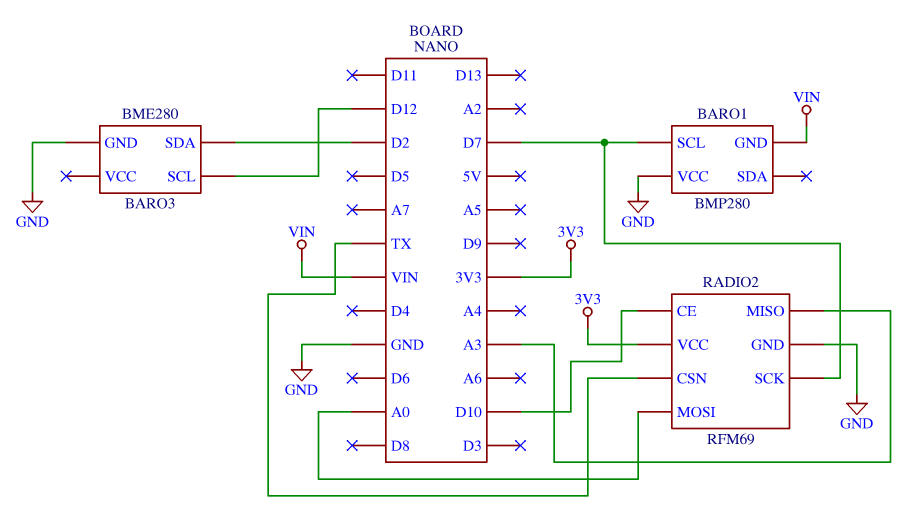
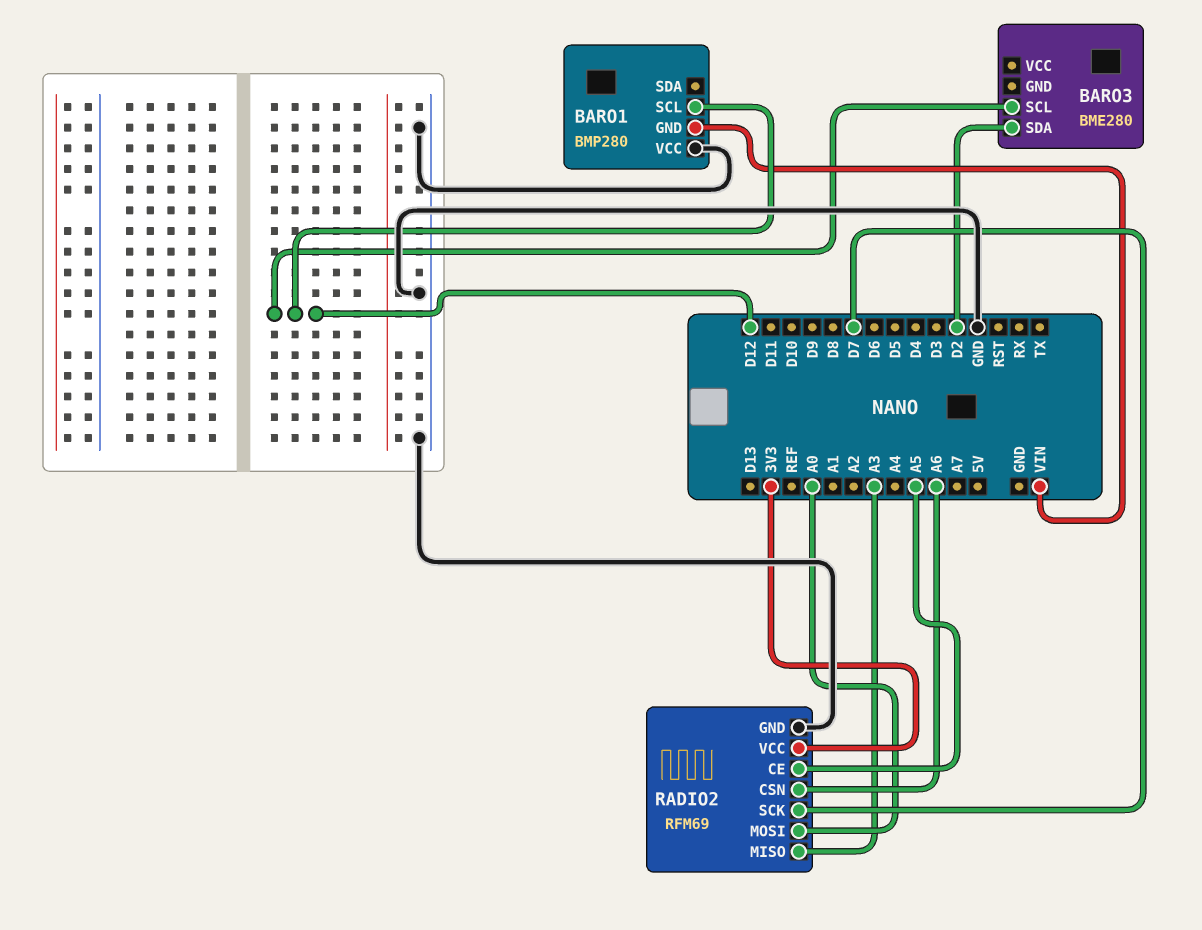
BARO1 pin SCL: D7 -> D12
BARO3 pin GND: GND -> none
RADIO2 pin CE: D10 -> A5
RADIO2 pin CSN: TX -> A6

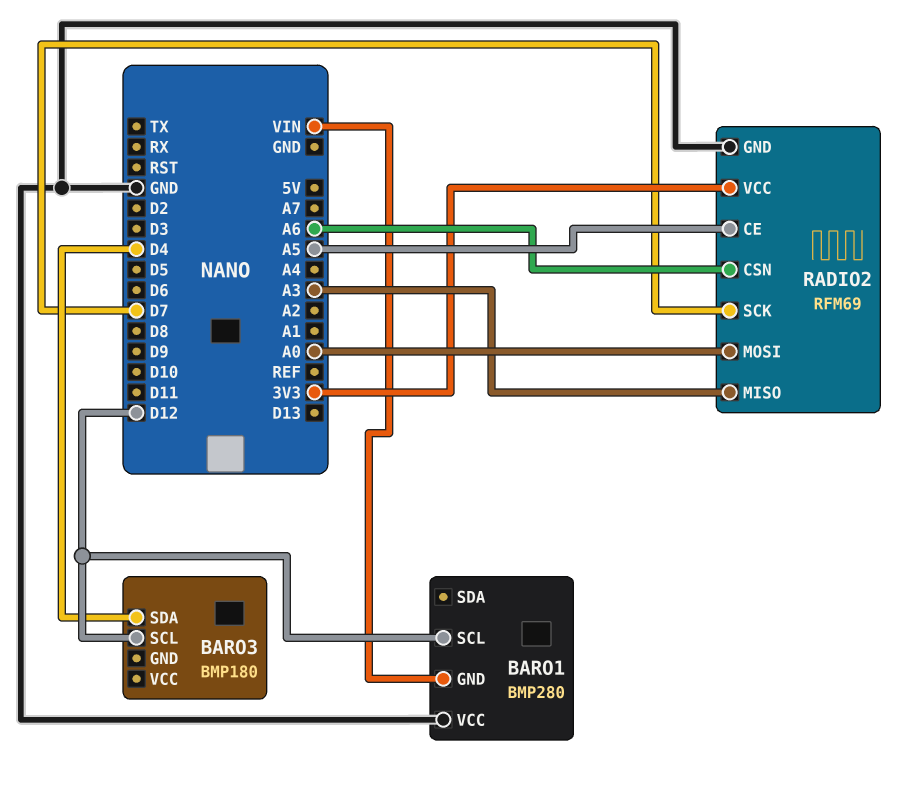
BARO3: BME280 -> BMP180
BARO3 pin SDA: D2 -> D4

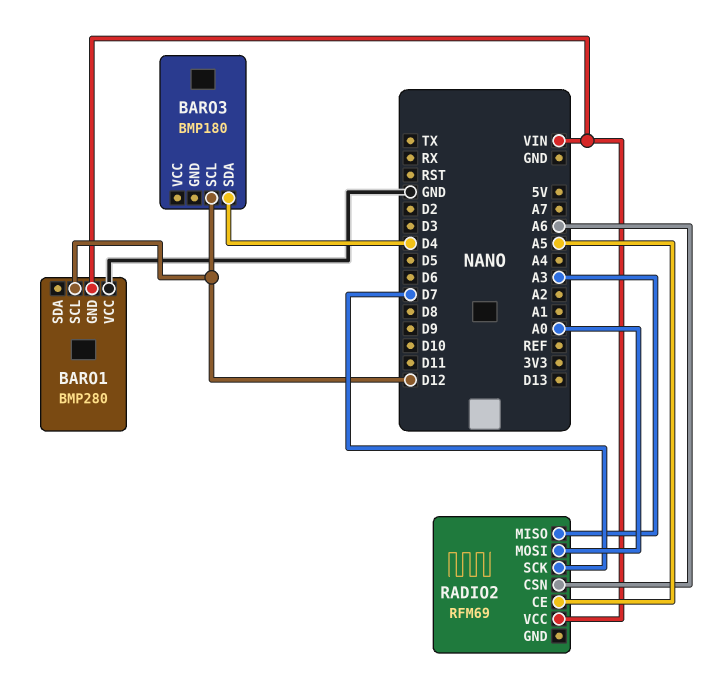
RADIO2 pin GND: GND -> none
RADIO2 pin VCC: 3V3 -> VIN

